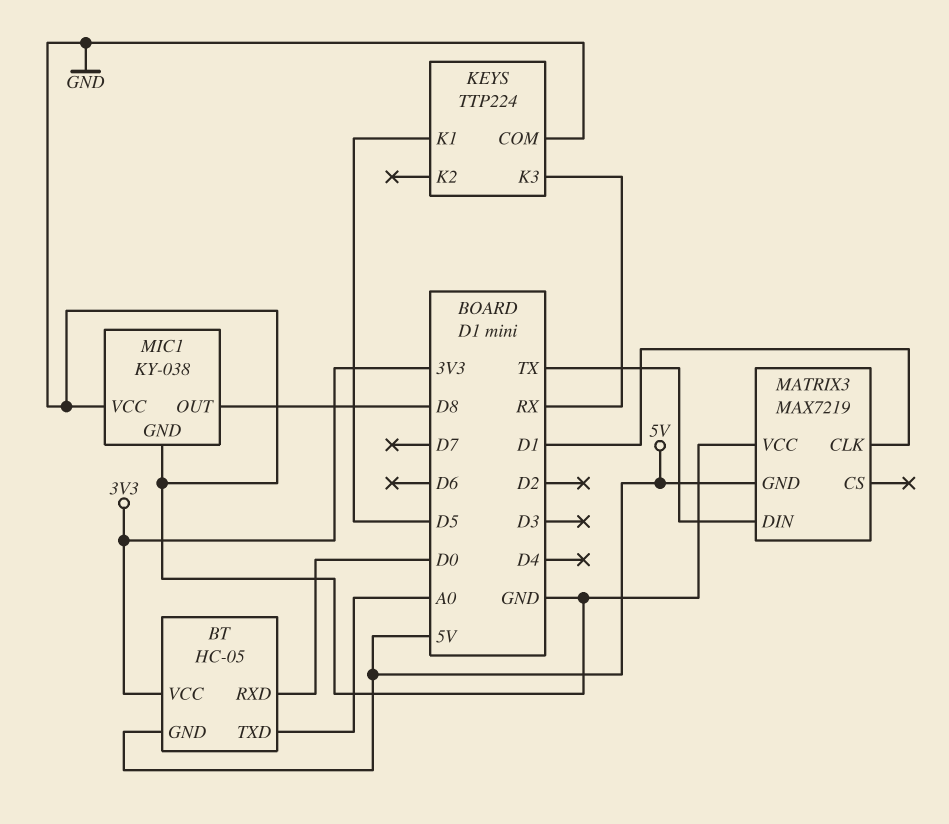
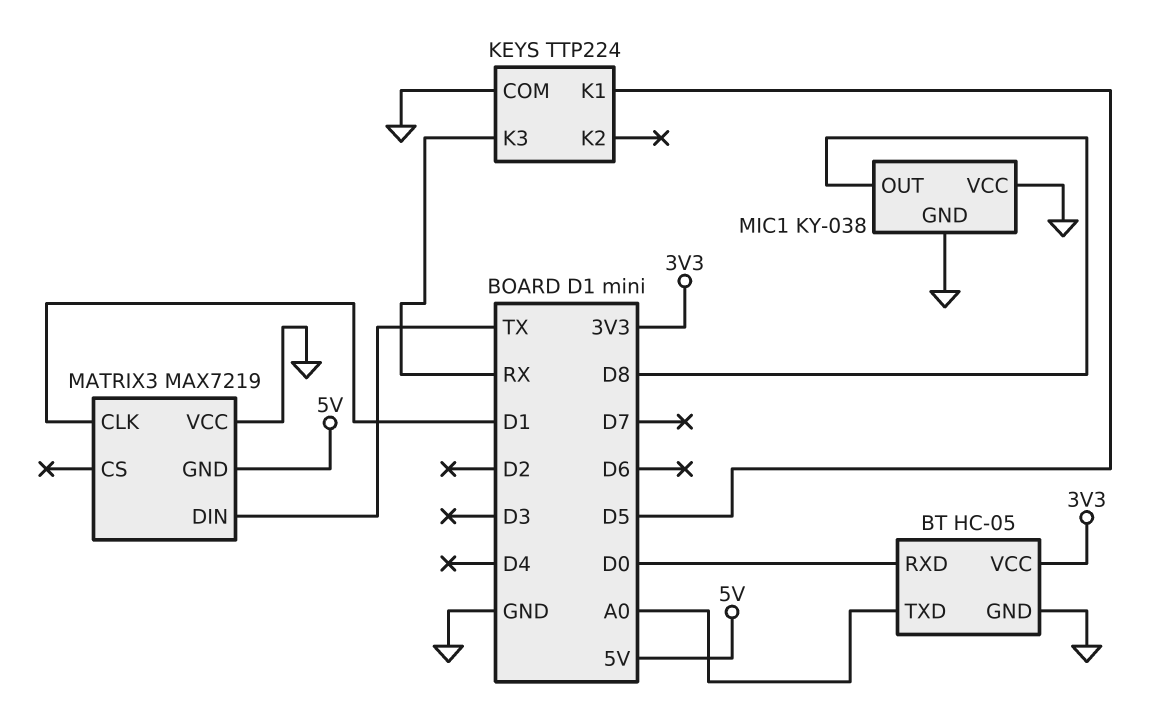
BT pin GND: 5V -> GND

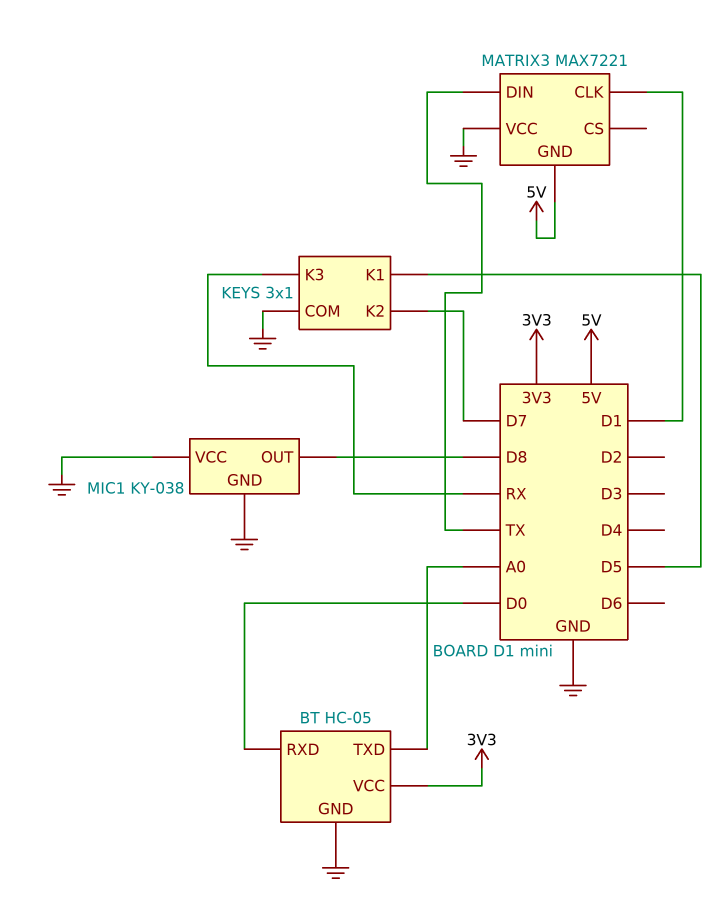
KEYS: TTP224 -> 3x1
KEYS pin K2: none -> D7
MATRIX3: MAX7219 -> MAX7221

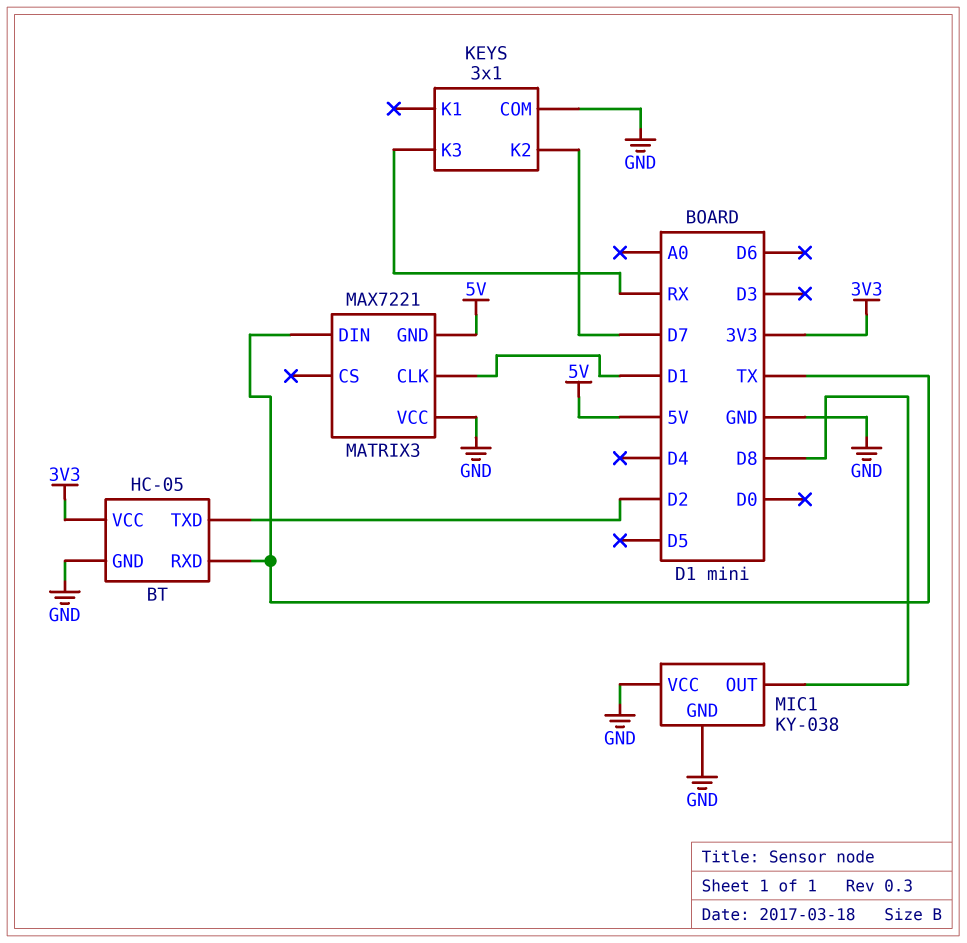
BT pin RXD: D0 -> TX
BT pin TXD: A0 -> D2
KEYS pin K1: D5 -> none

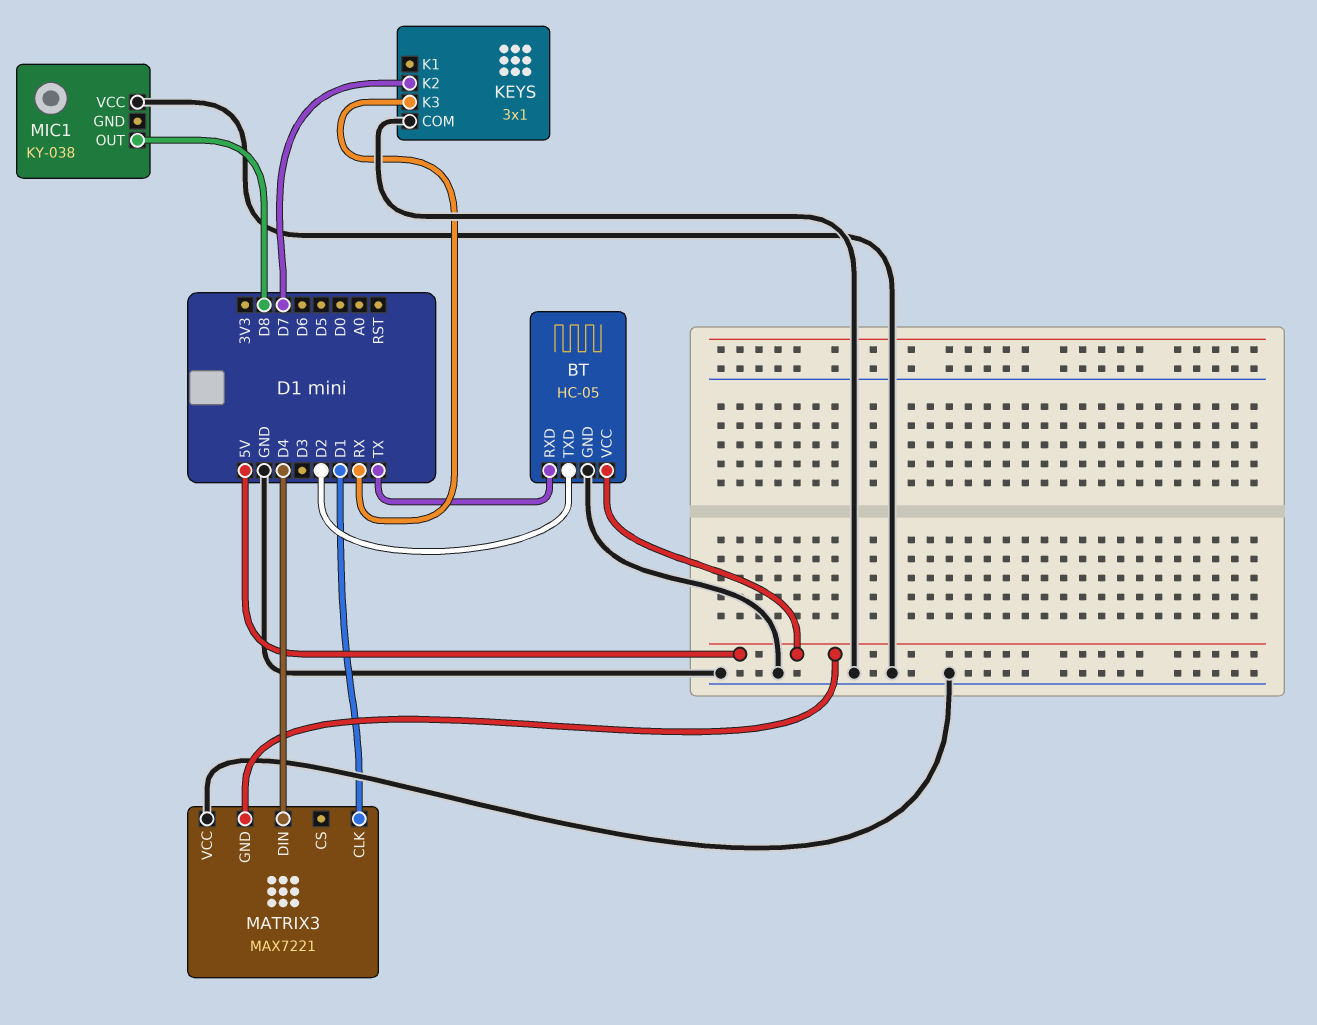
BT pin VCC: 3V3 -> 5V
MATRIX3 pin DIN: TX -> D4
MIC1 pin GND: GND -> none

